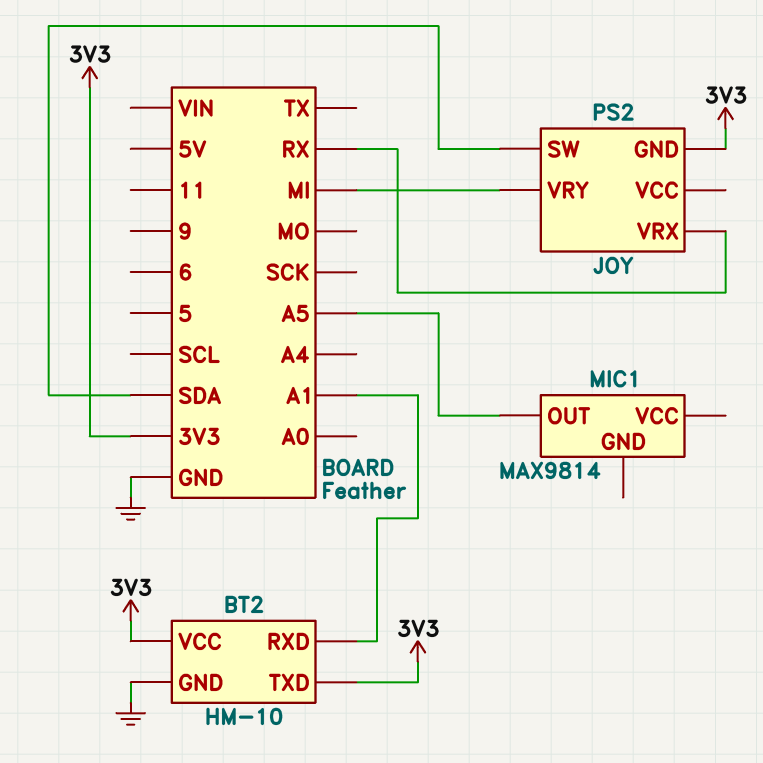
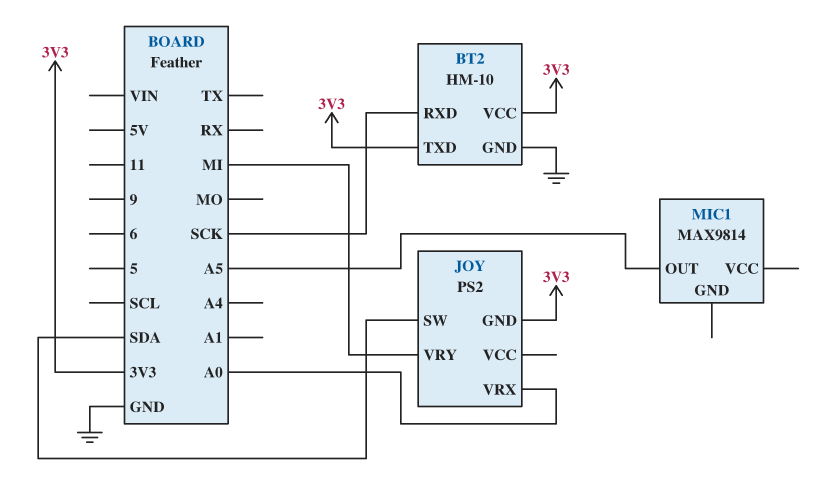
BT2 pin RXD: A1 -> SCK
JOY pin VRX: RX -> A0

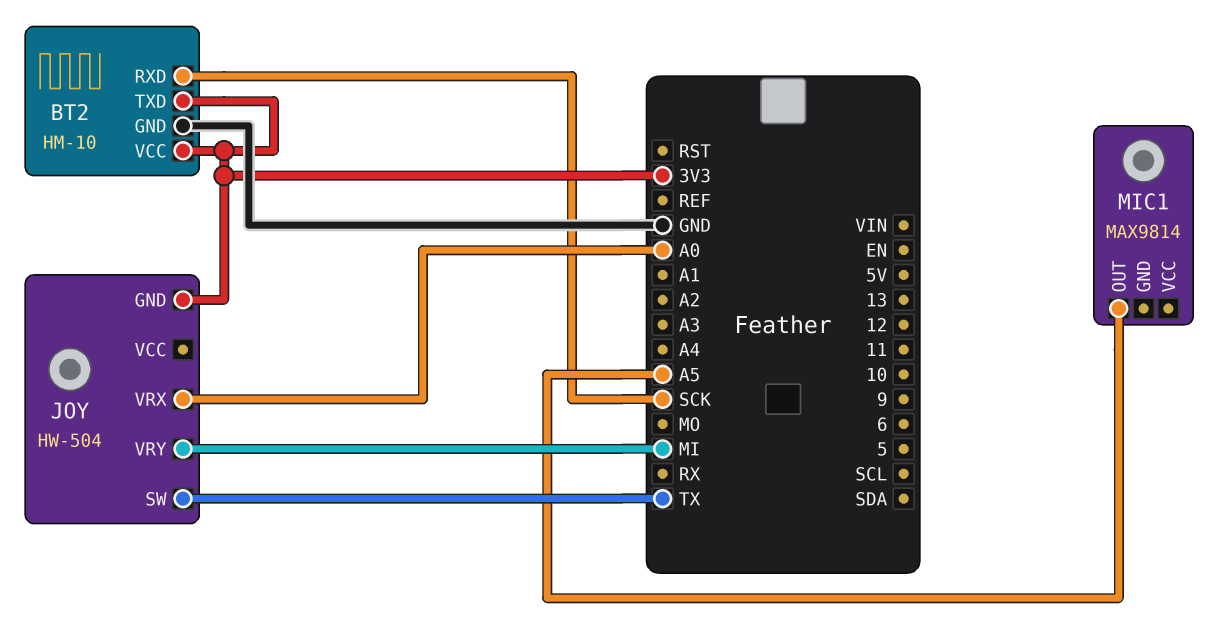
JOY: PS2 -> HW-504
JOY pin SW: SDA -> TX

